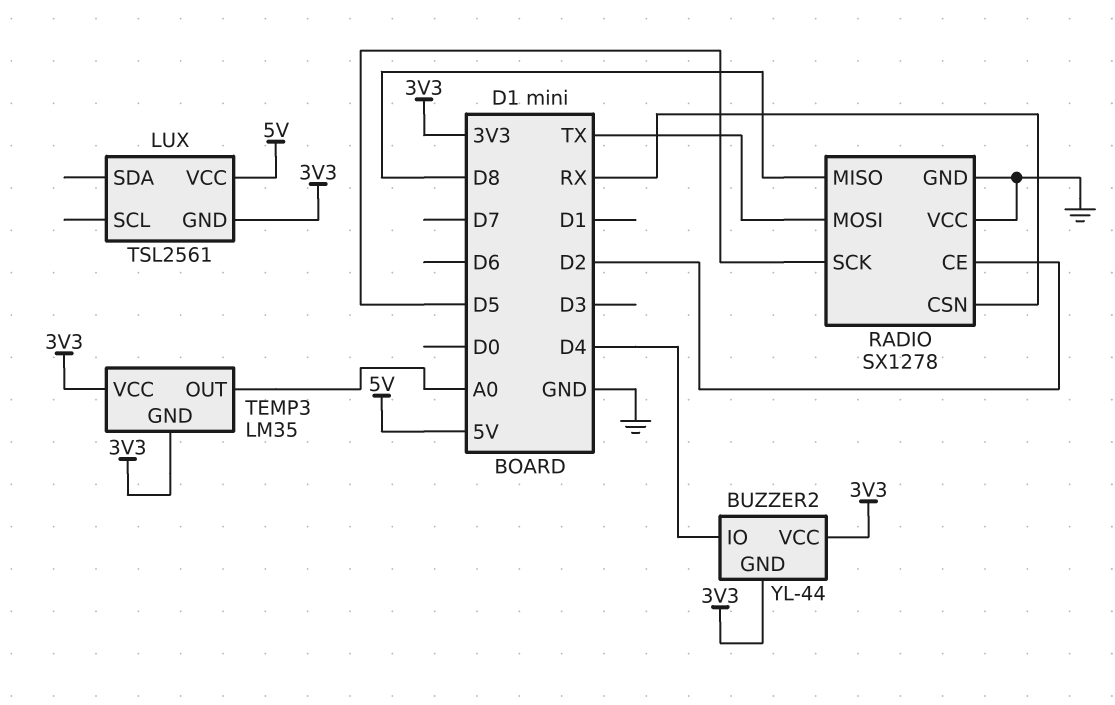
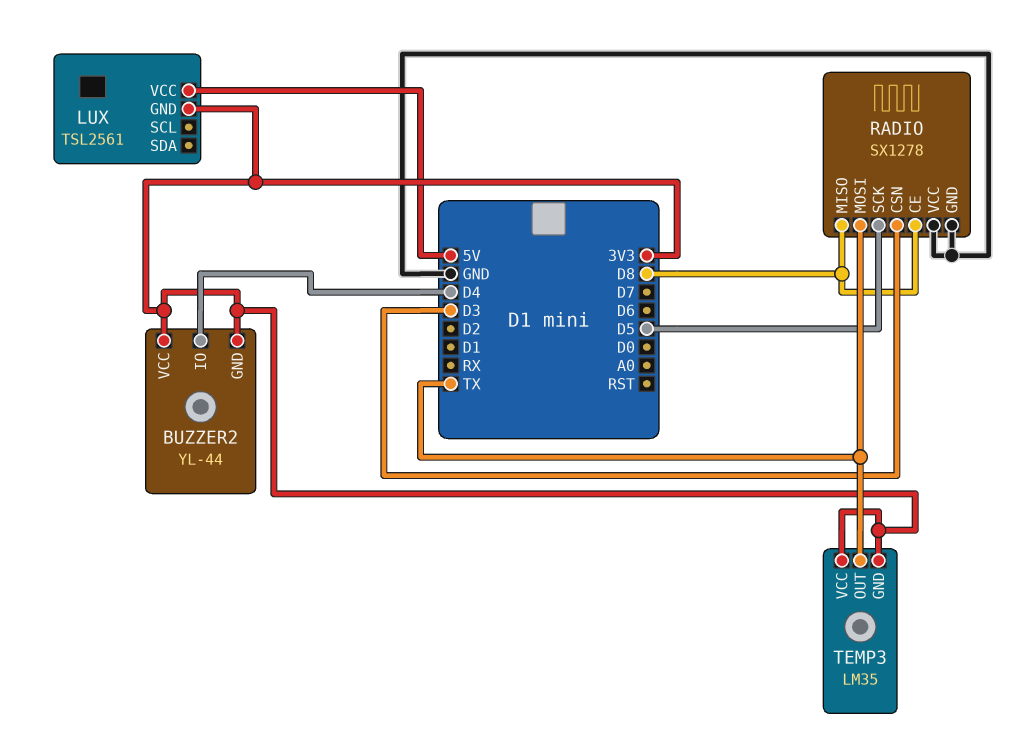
RADIO pin CE: D2 -> D8
RADIO pin CSN: RX -> D3
TEMP3 pin OUT: A0 -> TX

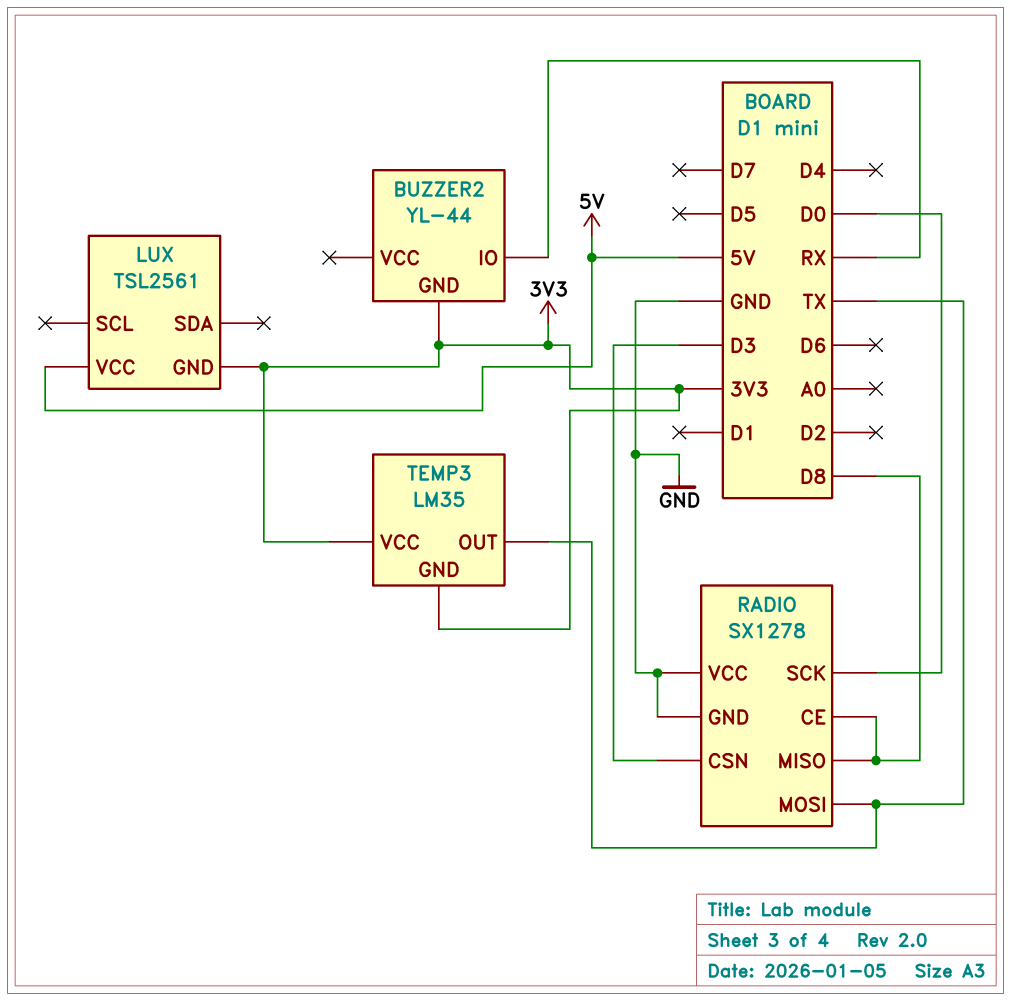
BUZZER2 pin IO: D4 -> RX
BUZZER2 pin VCC: 3V3 -> none
RADIO pin SCK: D5 -> D0

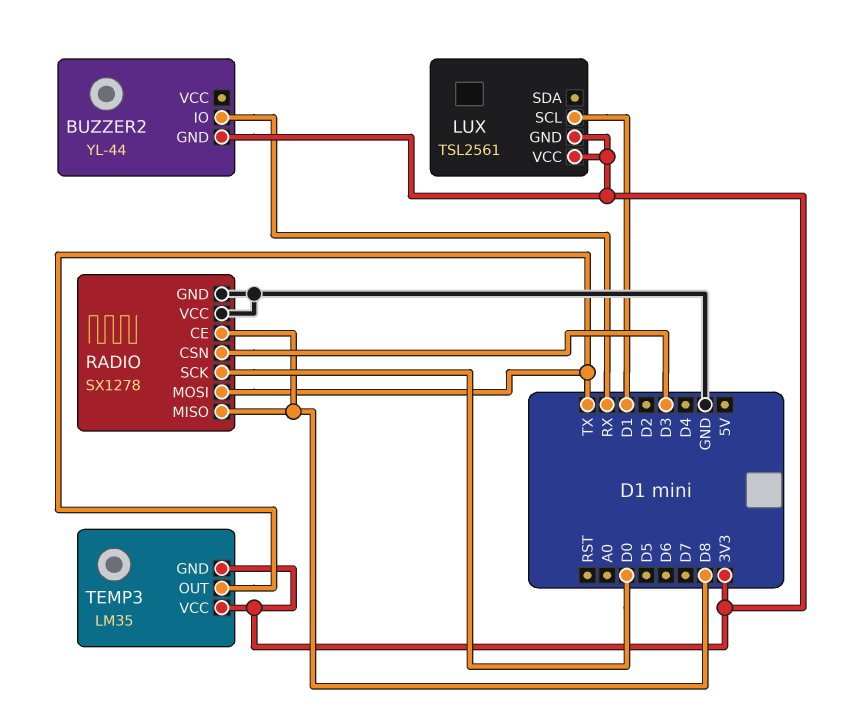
LUX pin SCL: none -> D1
LUX pin VCC: 5V -> 3V3

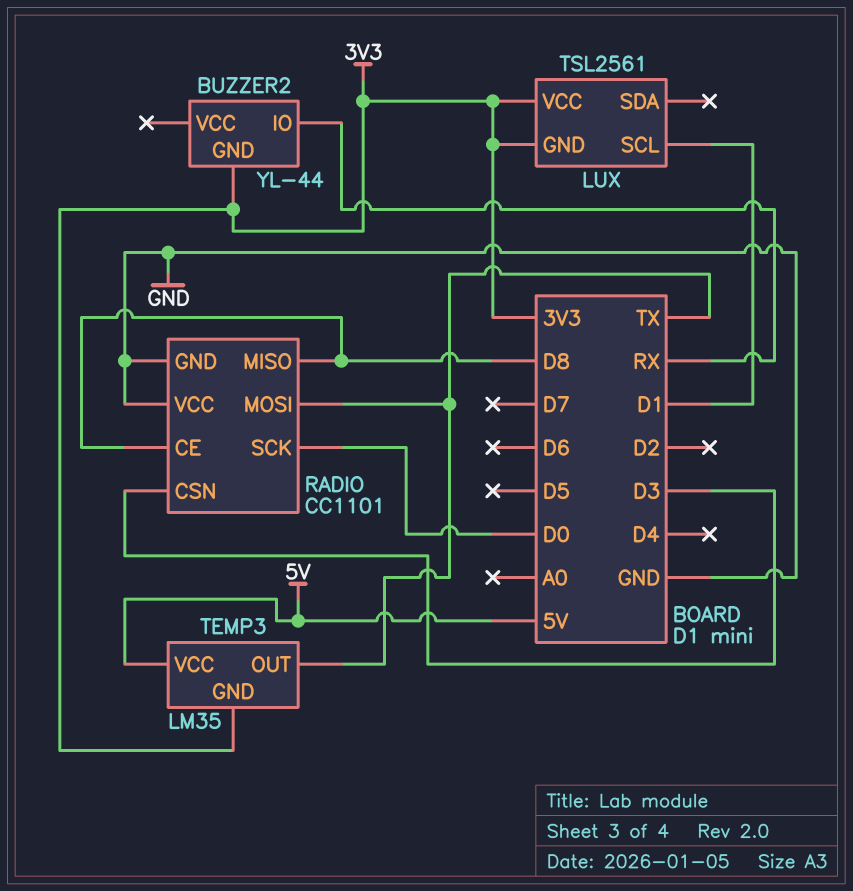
RADIO: SX1278 -> CC1101
TEMP3 pin VCC: 3V3 -> 5V

